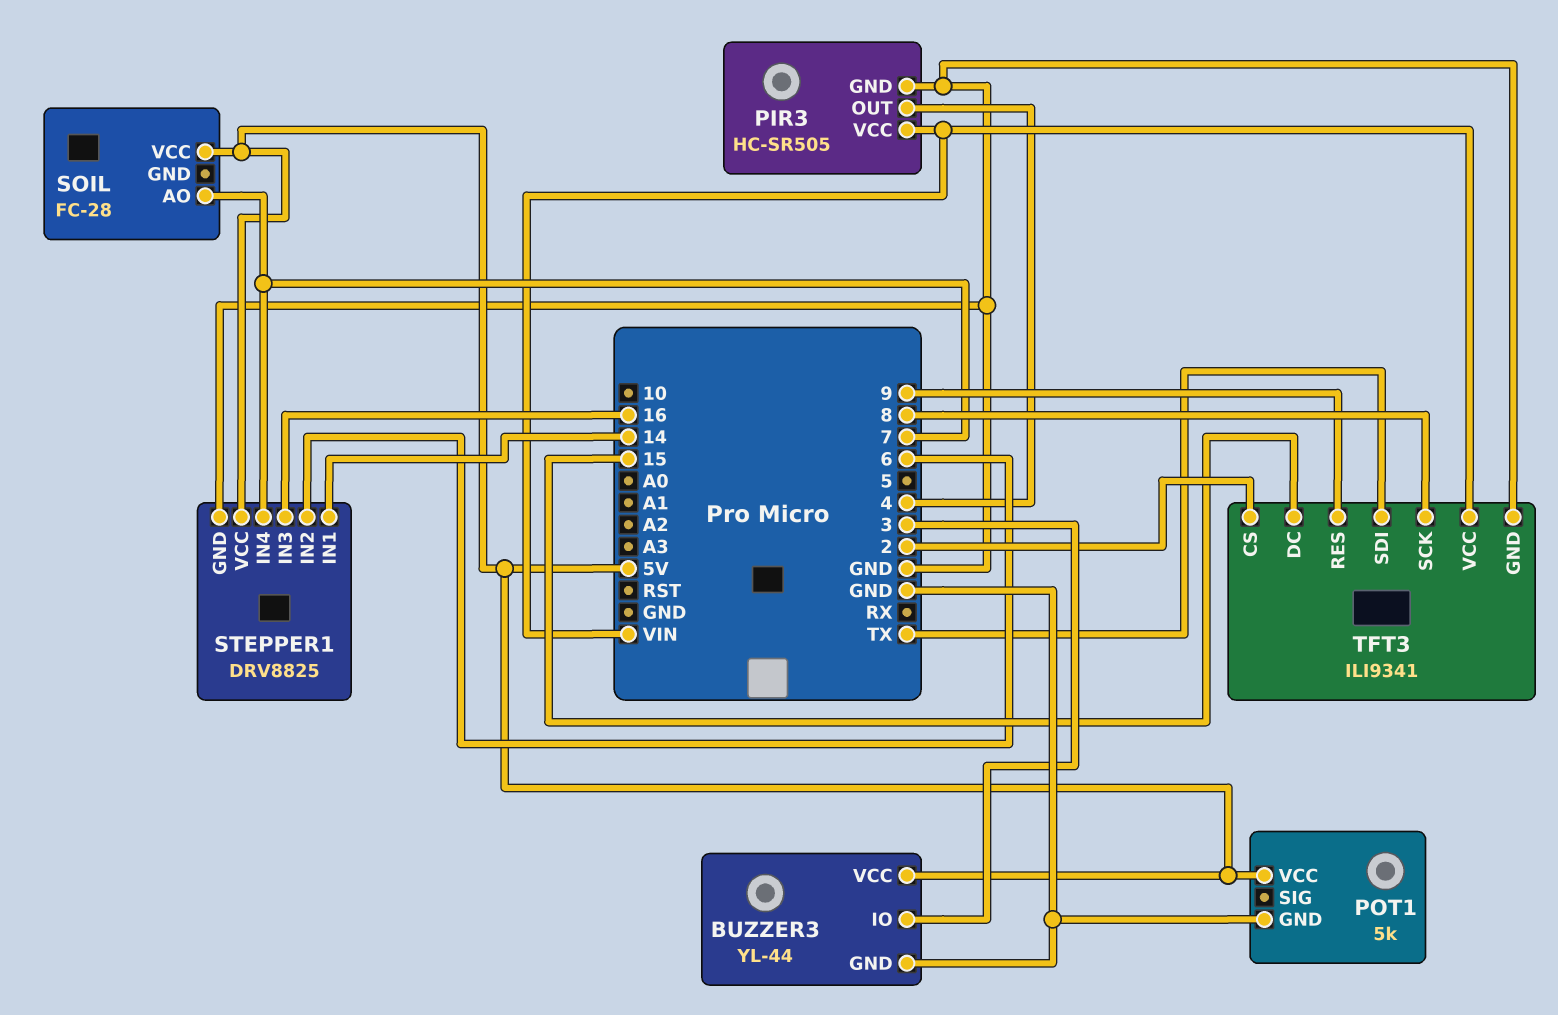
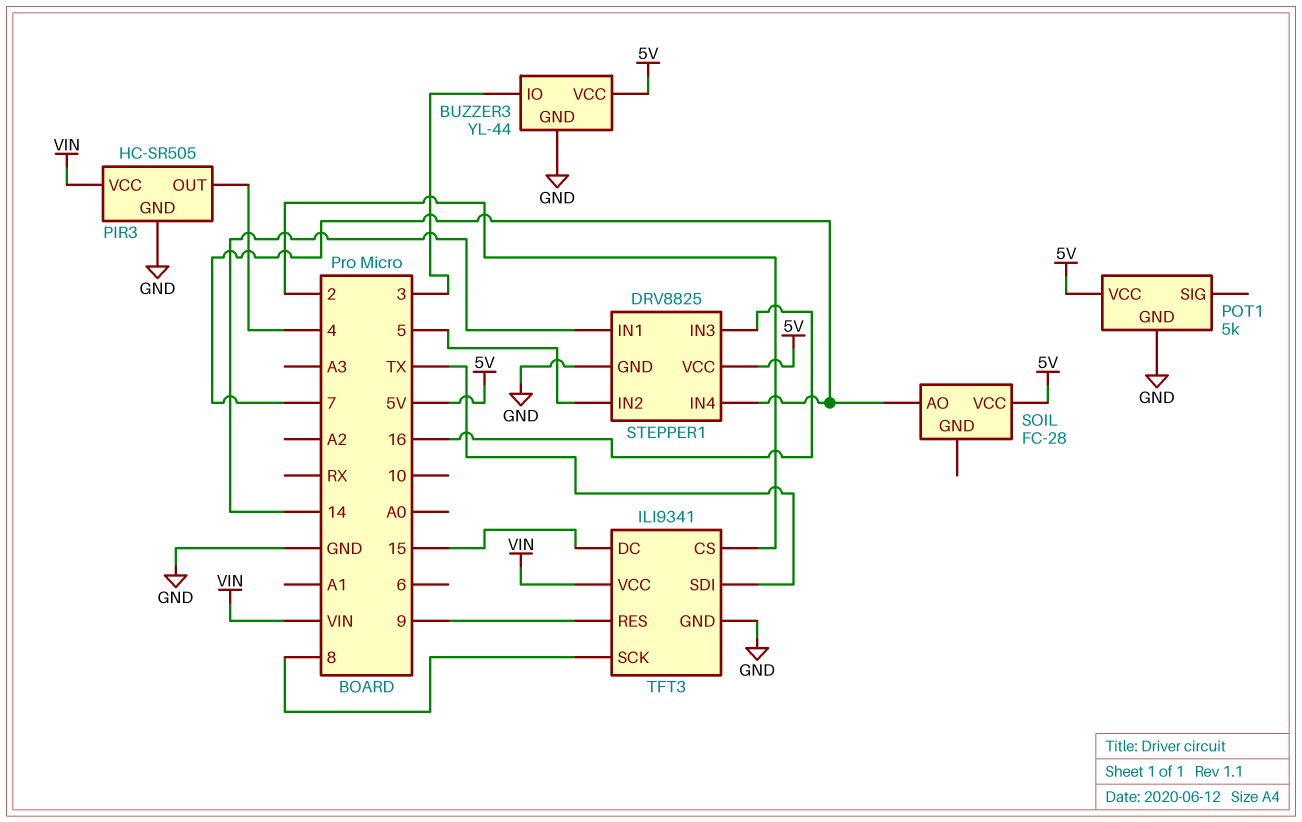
STEPPER1 pin IN2: 6 -> 5

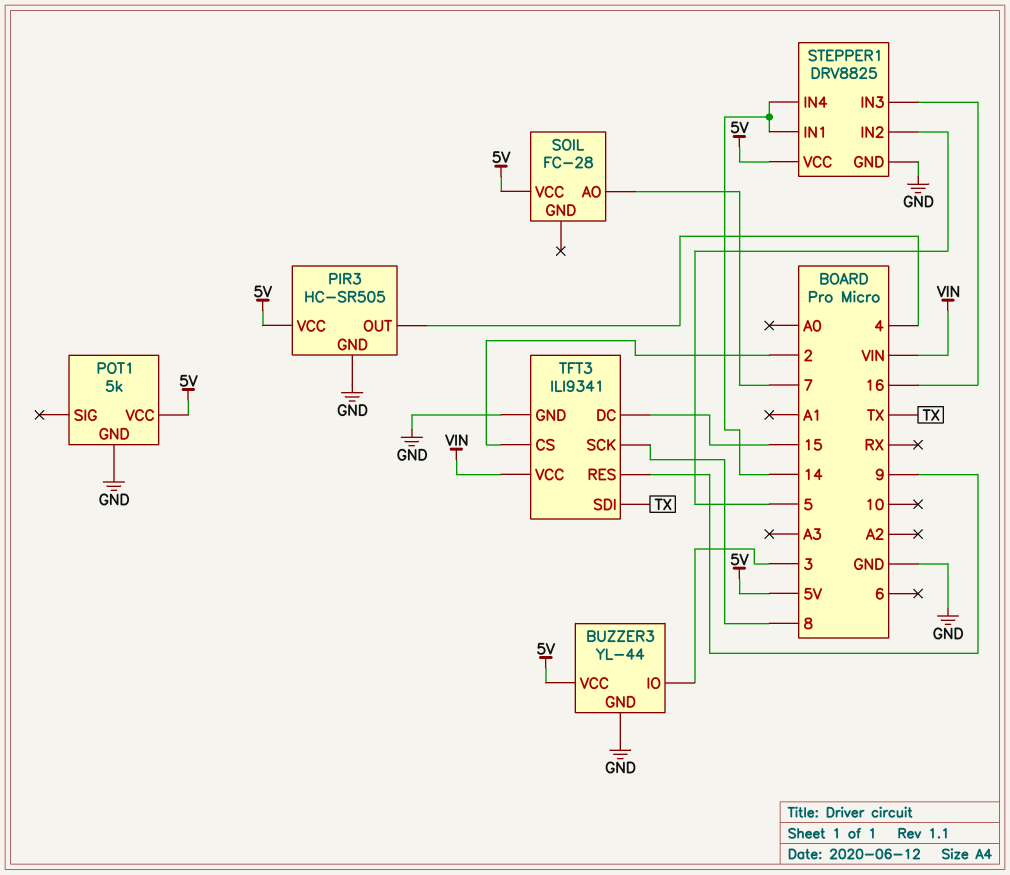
PIR3 pin VCC: VIN -> 5V
STEPPER1 pin IN4: 7 -> 14

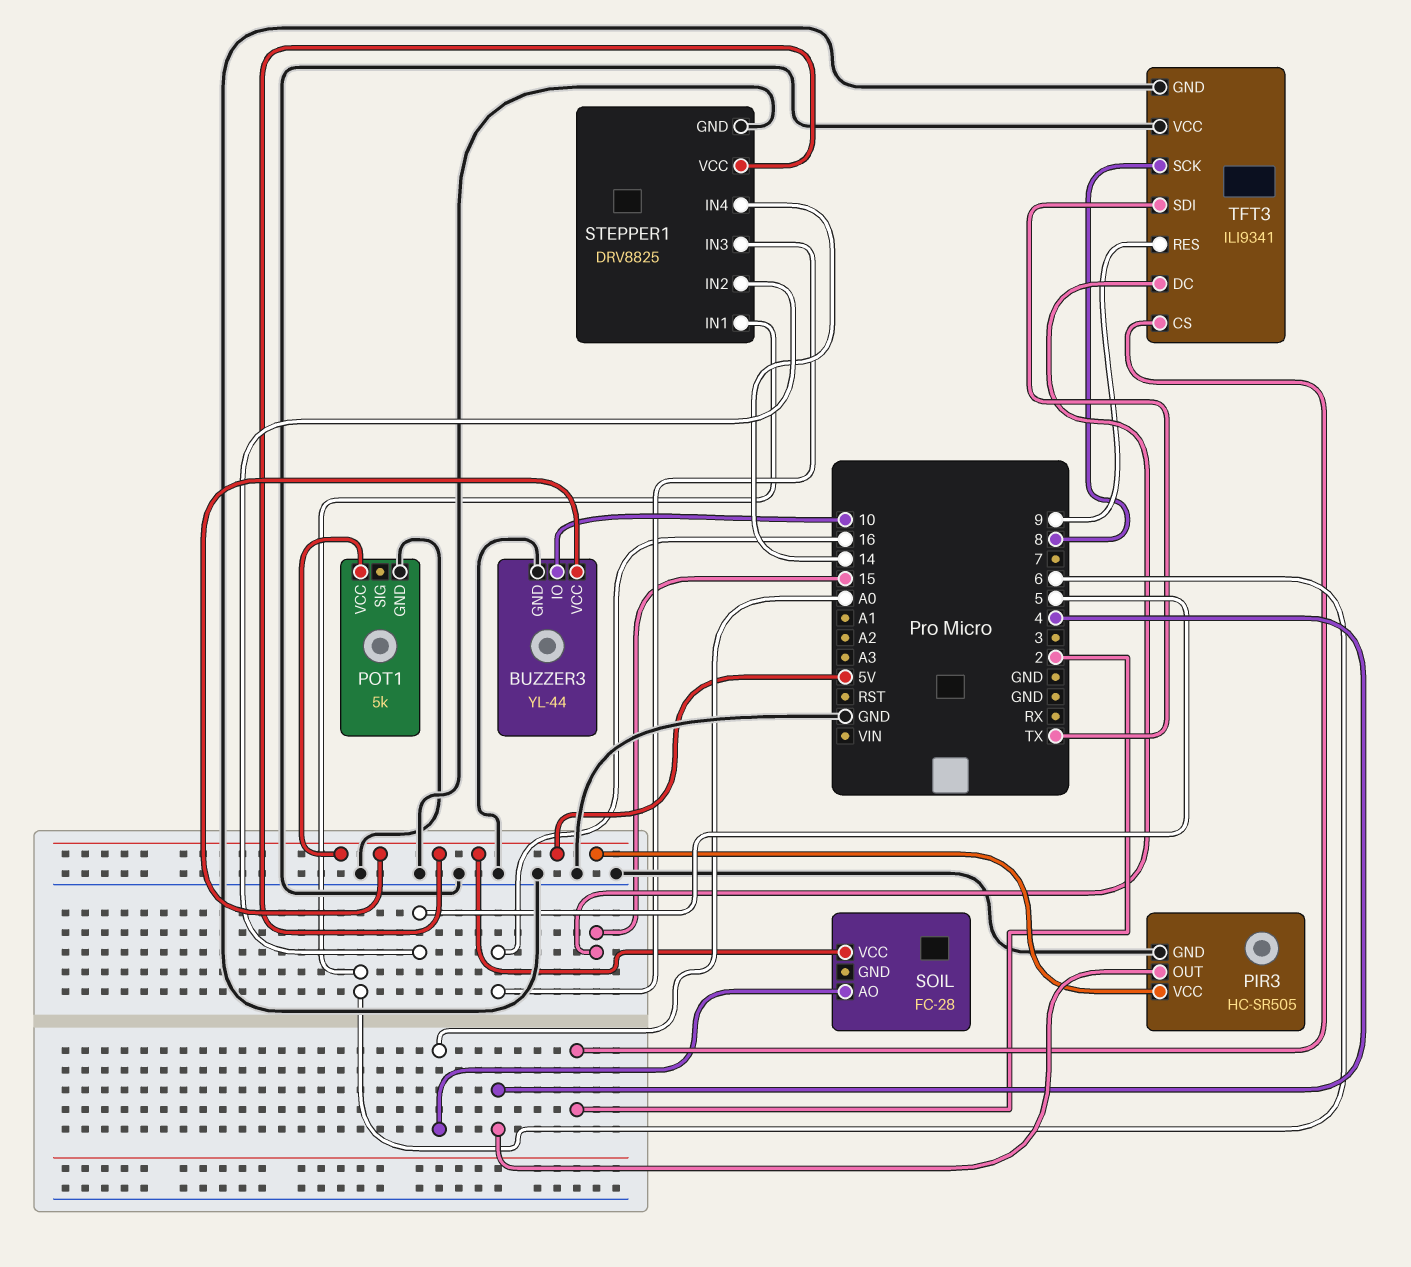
BUZZER3 pin IO: 3 -> 10
SOIL pin AO: 7 -> A0
STEPPER1 pin IN1: 14 -> 6
TFT3 pin VCC: VIN -> GND

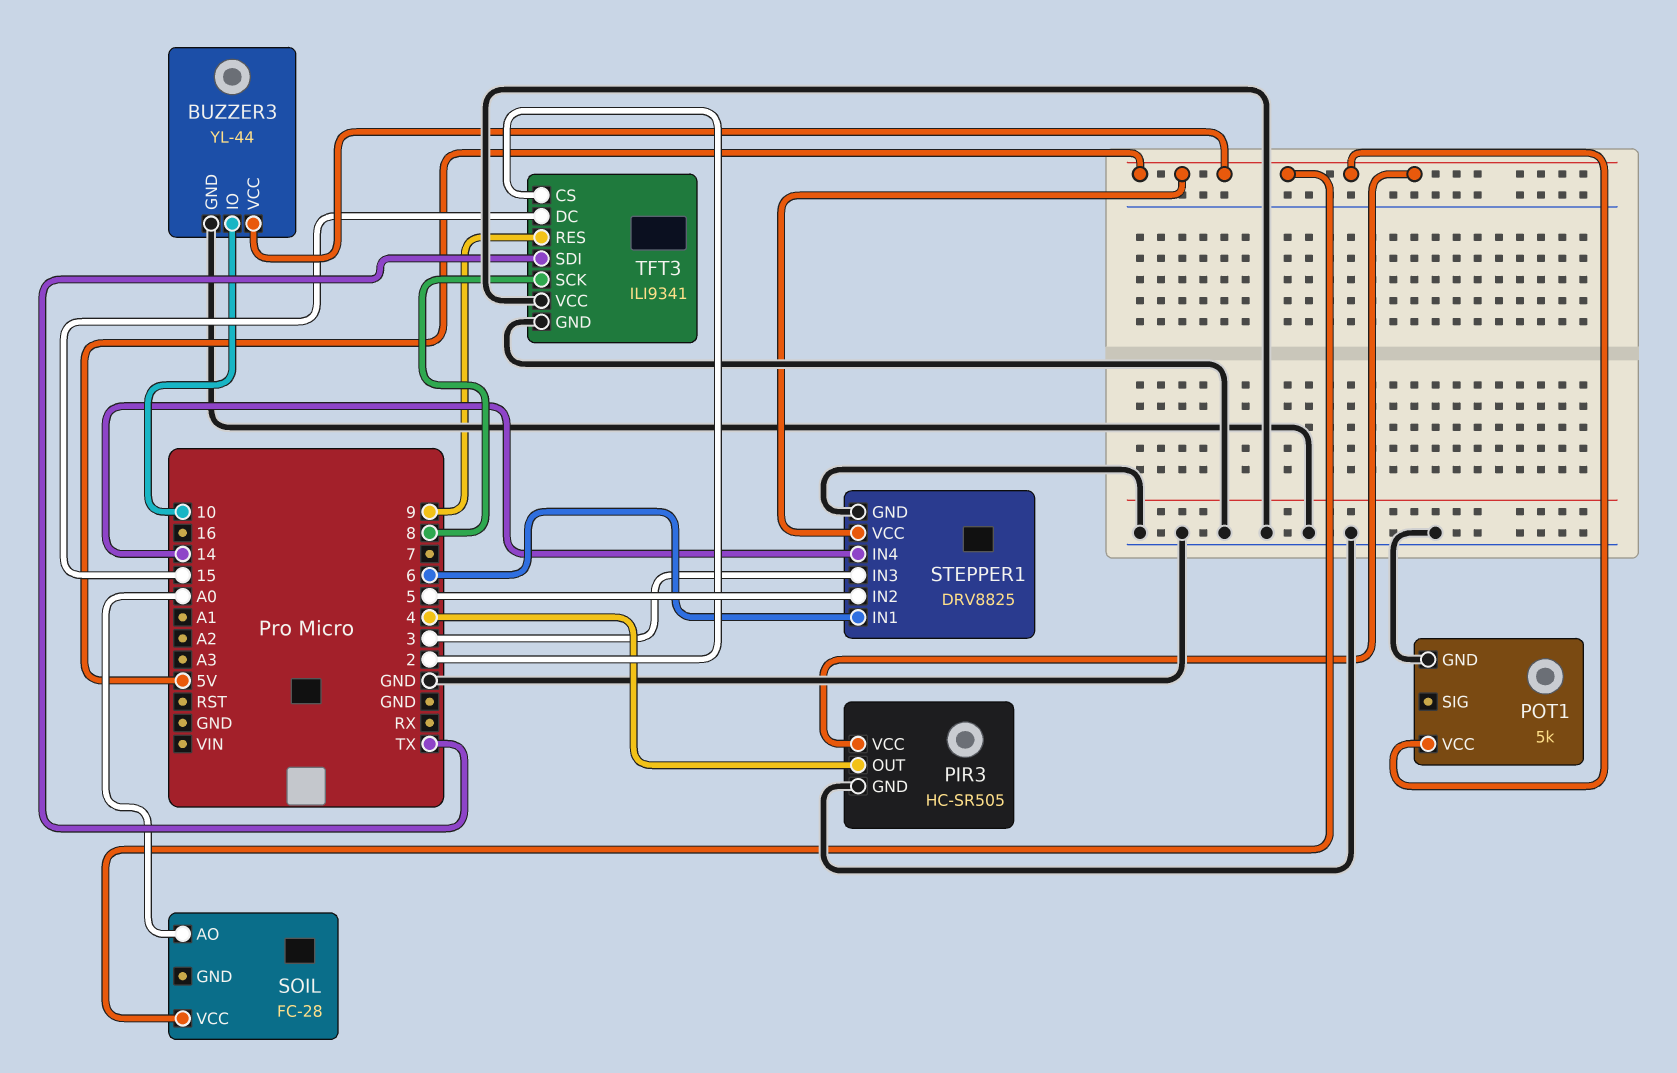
STEPPER1 pin IN3: 16 -> 3

